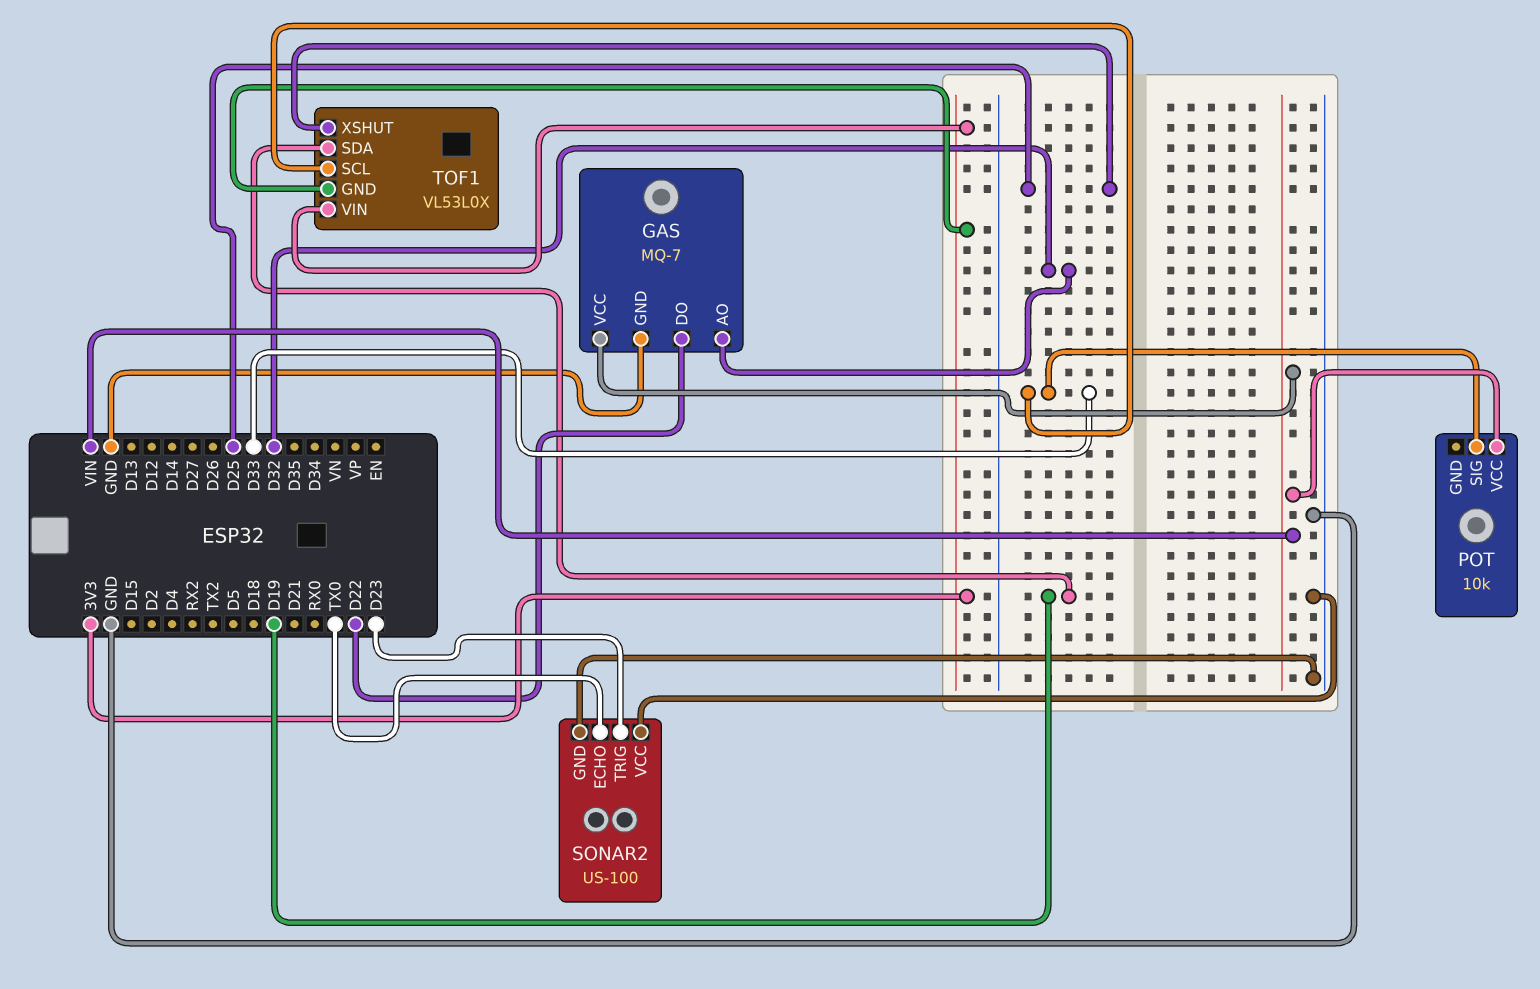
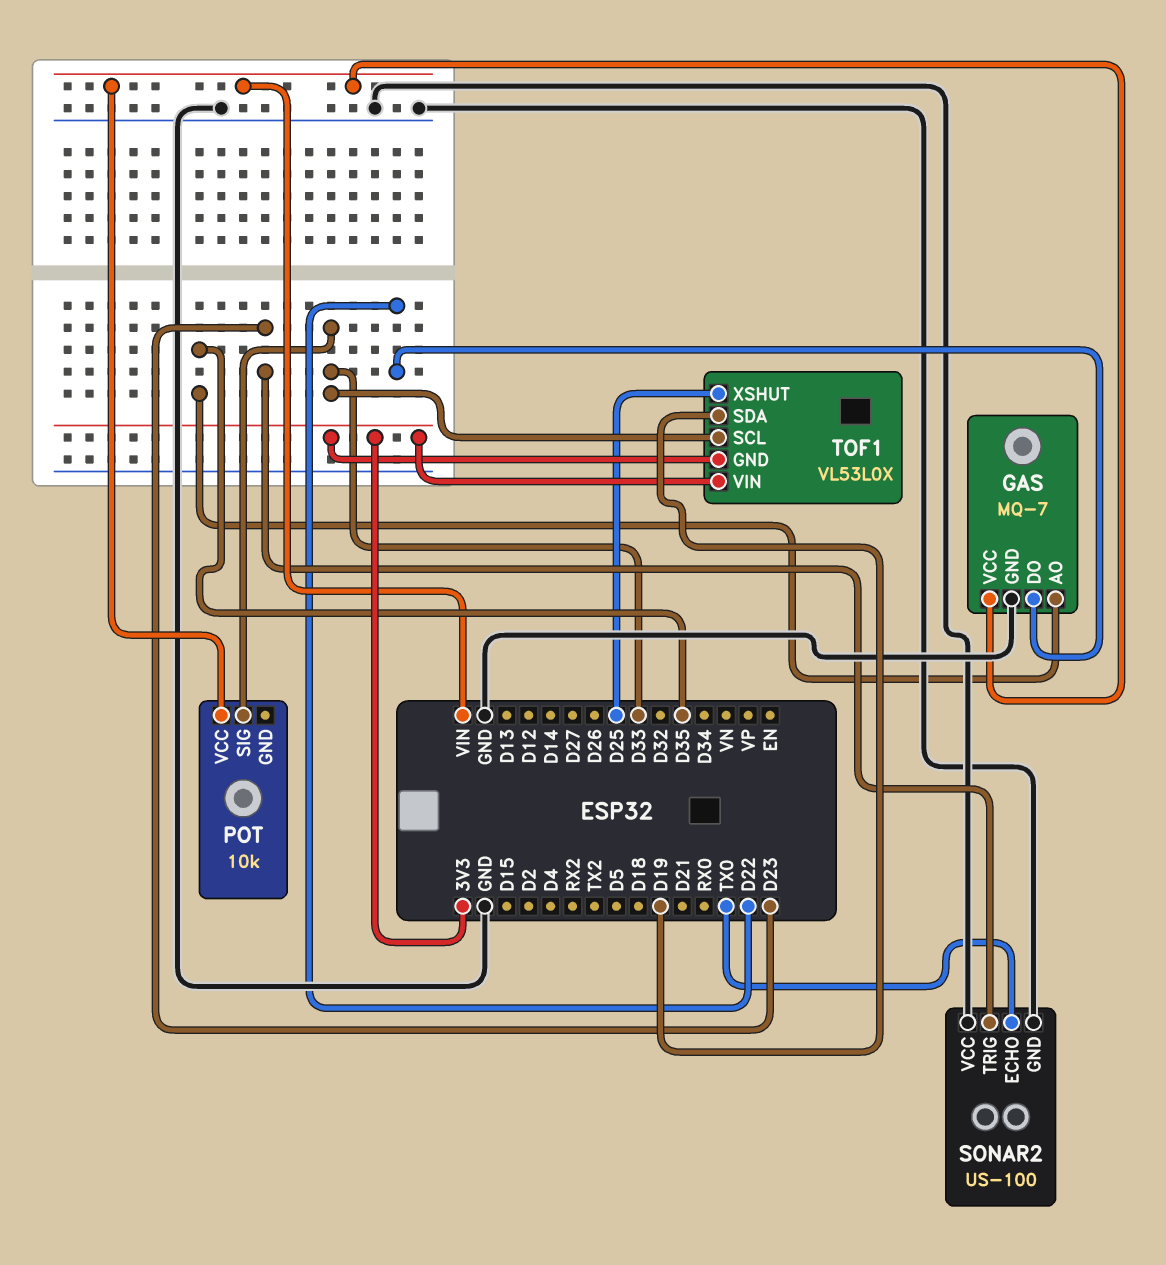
GAS pin AO: D32 -> D35

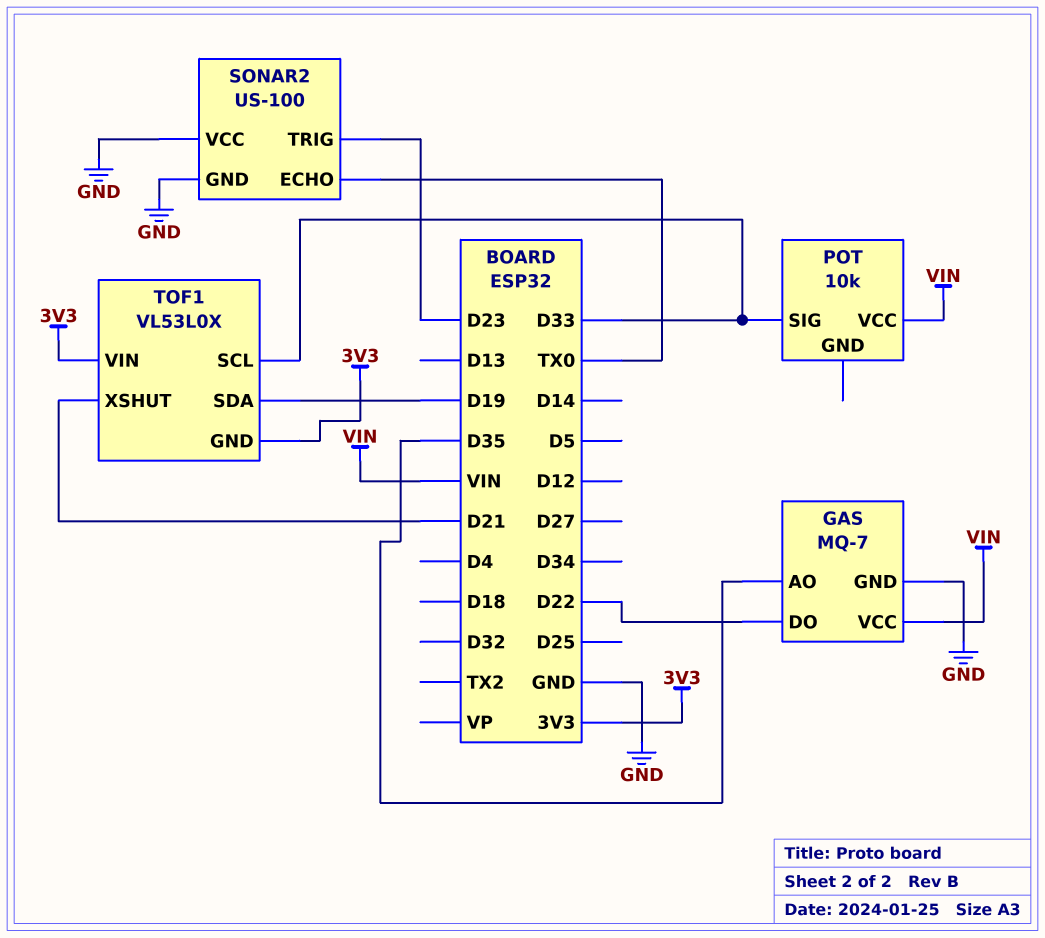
TOF1 pin XSHUT: D25 -> D21

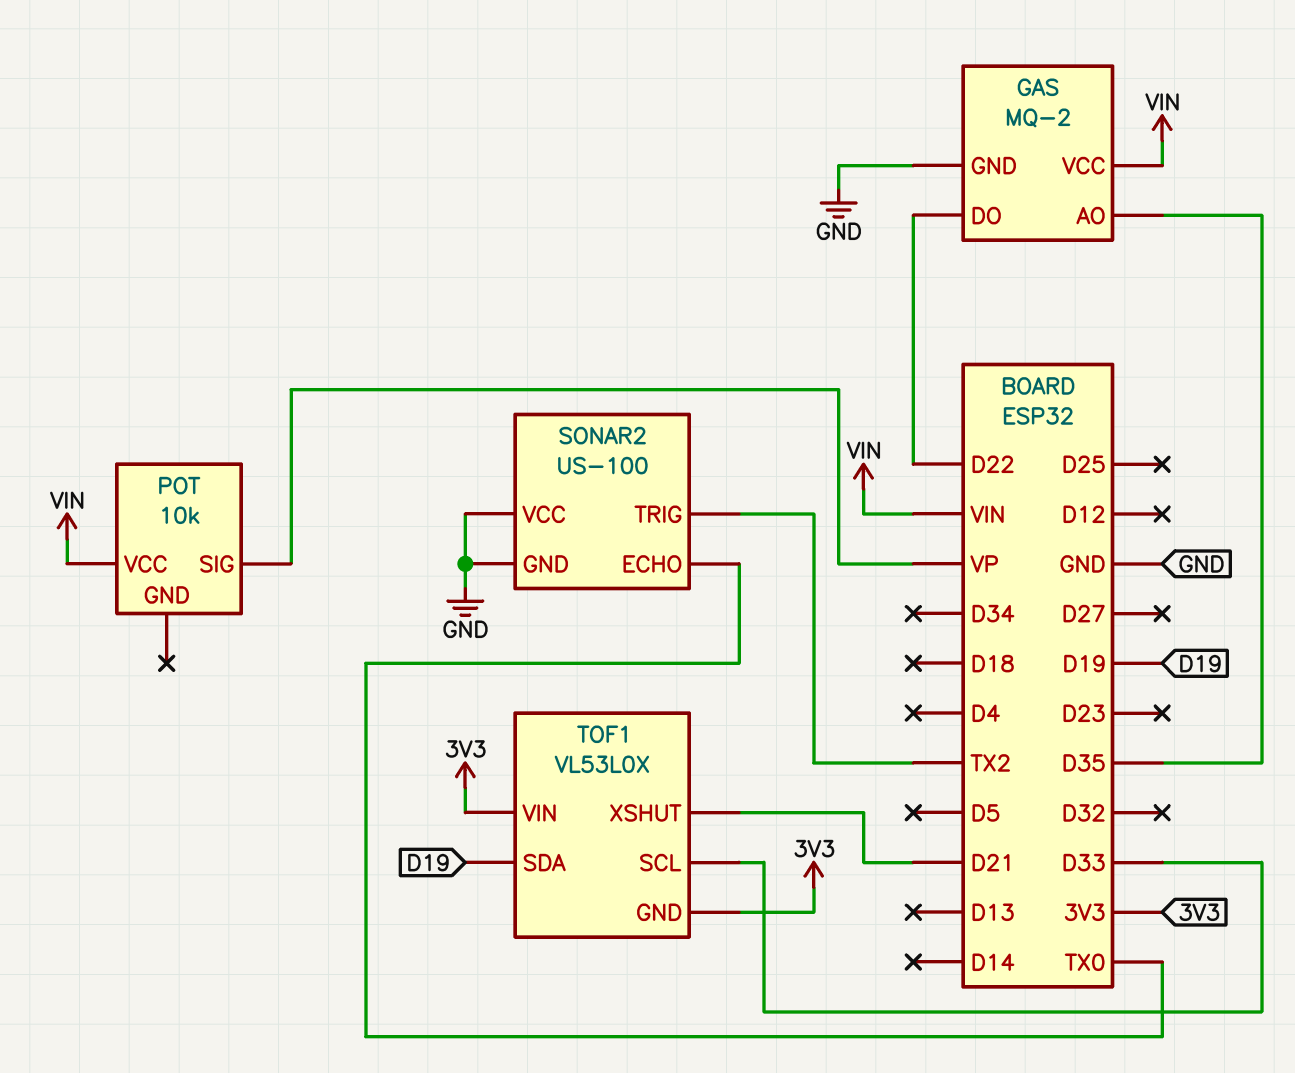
GAS: MQ-7 -> MQ-2
POT pin SIG: D33 -> VP
SONAR2 pin TRIG: D23 -> TX2

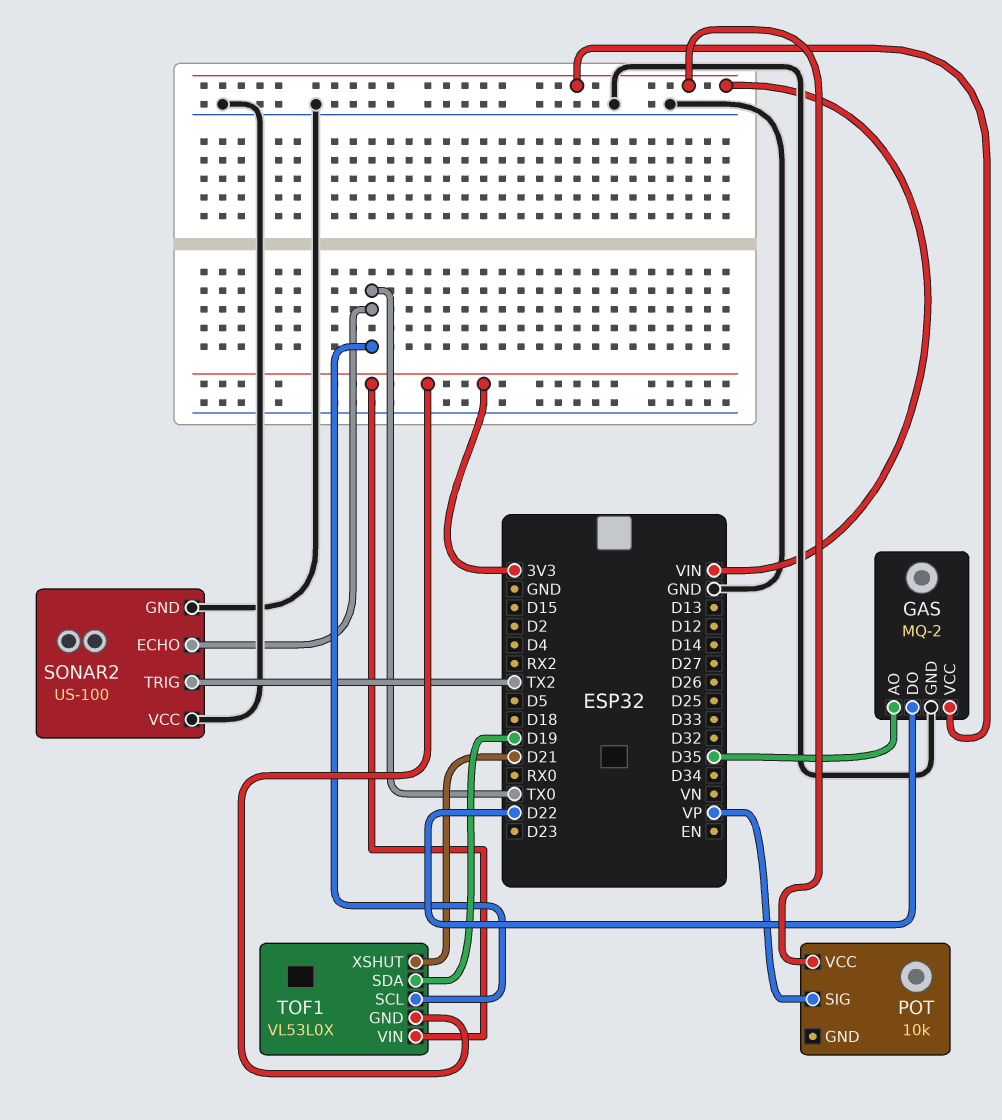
TOF1 pin SCL: D33 -> TX0

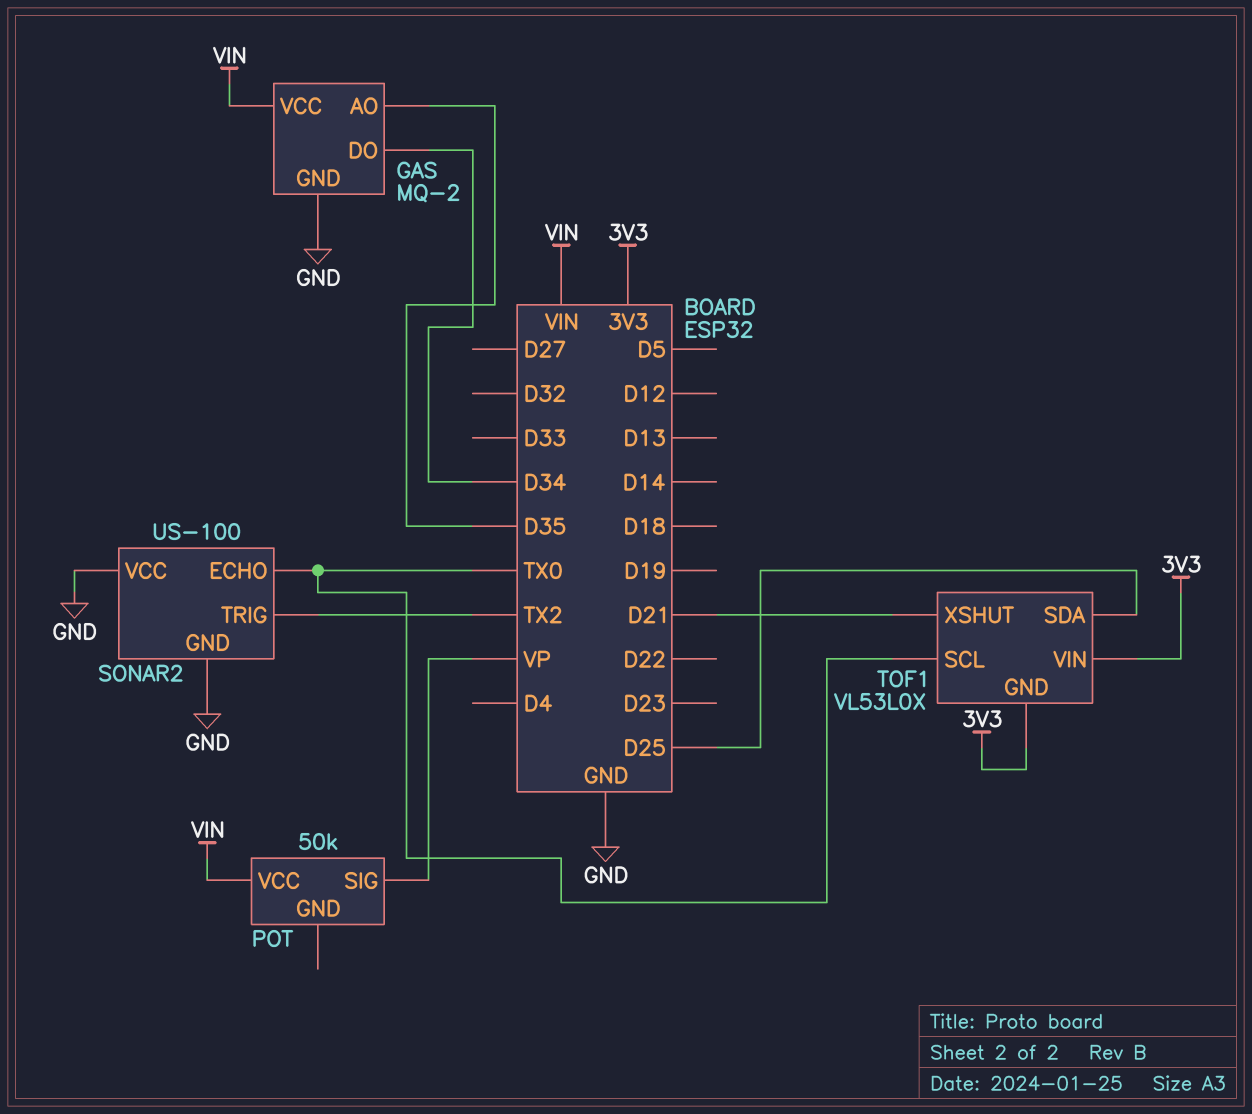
GAS pin DO: D22 -> D34
POT: 10k -> 50k
TOF1 pin SDA: D19 -> D25

